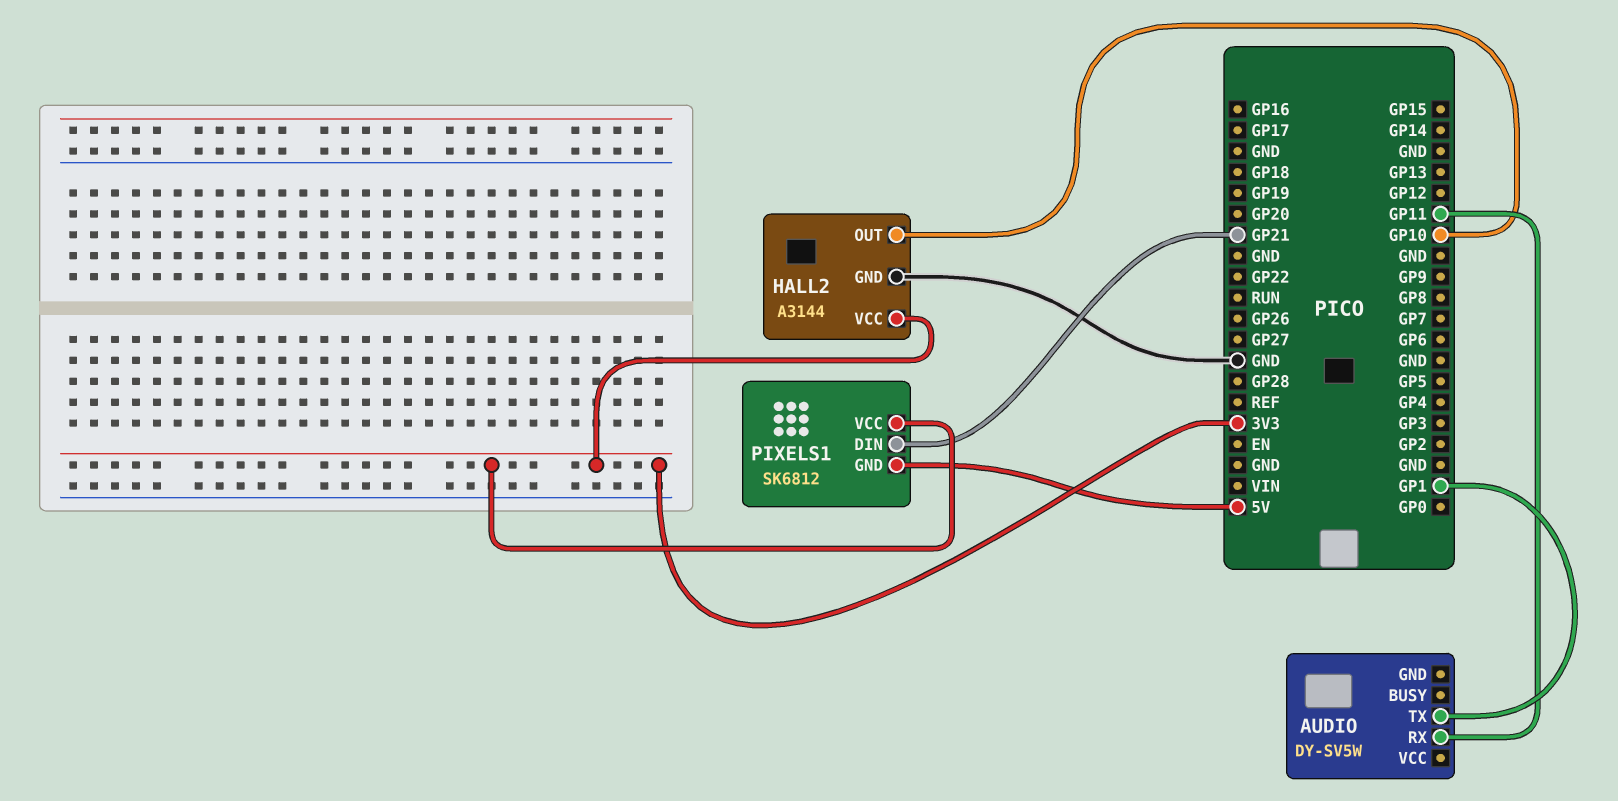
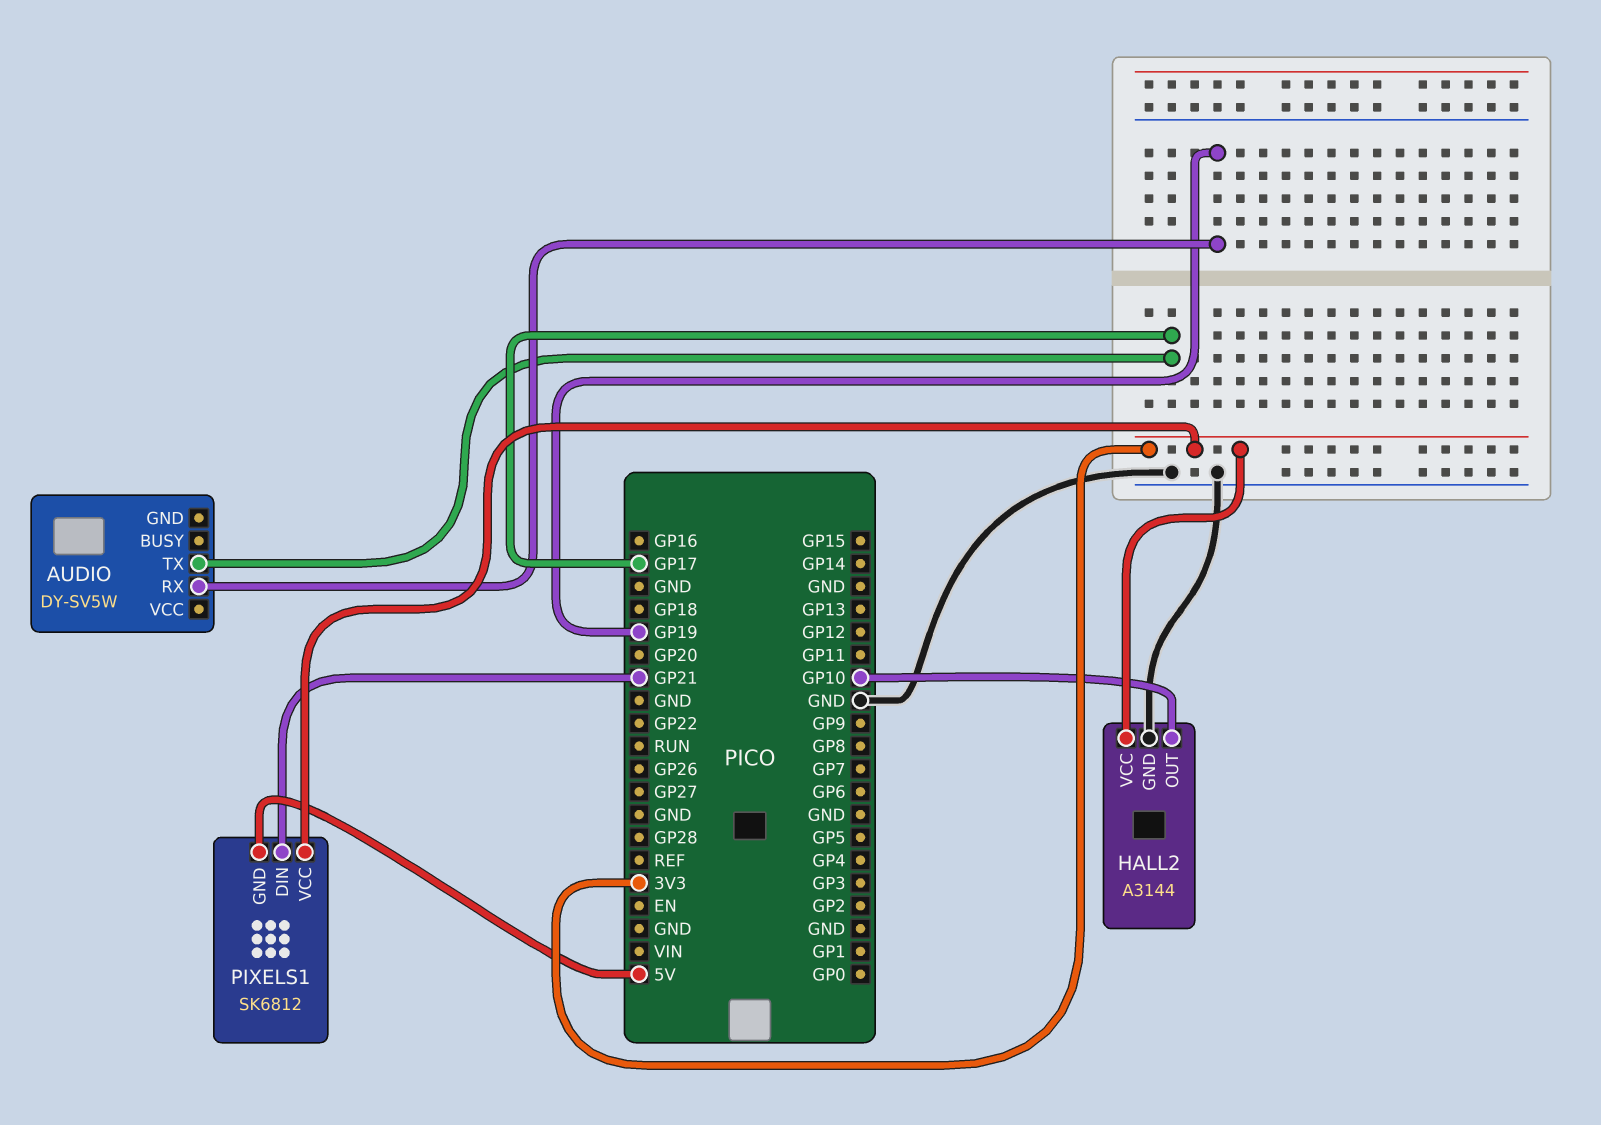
AUDIO pin RX: GP11 -> GP19
AUDIO pin TX: GP1 -> GP17

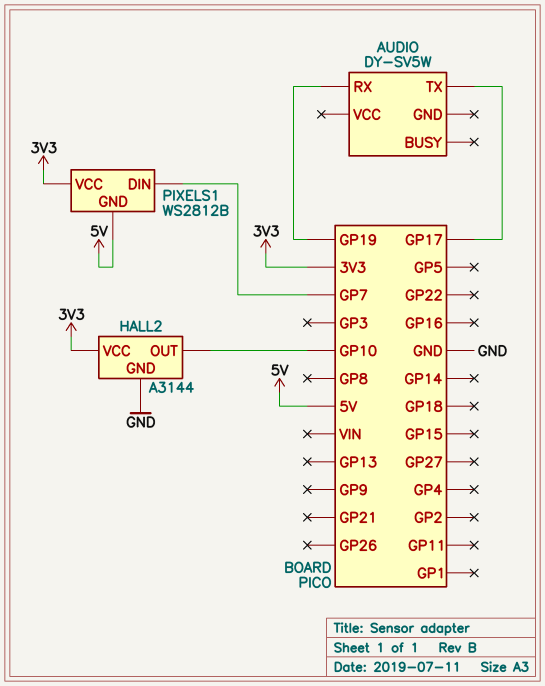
PIXELS1: SK6812 -> WS2812B
PIXELS1 pin DIN: GP21 -> GP7

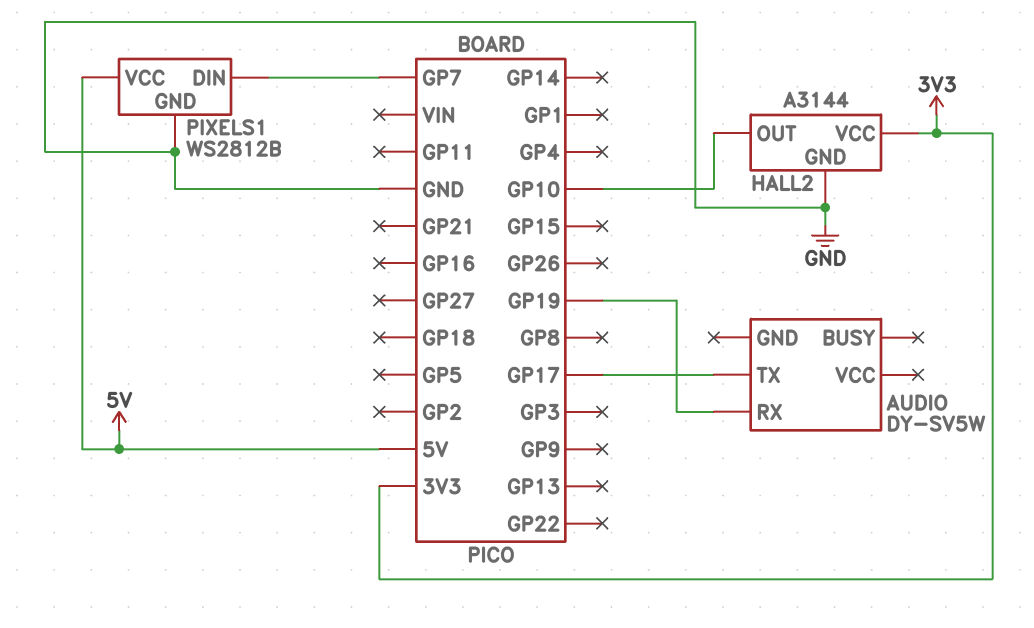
PIXELS1 pin GND: 5V -> GND
PIXELS1 pin VCC: 3V3 -> 5V

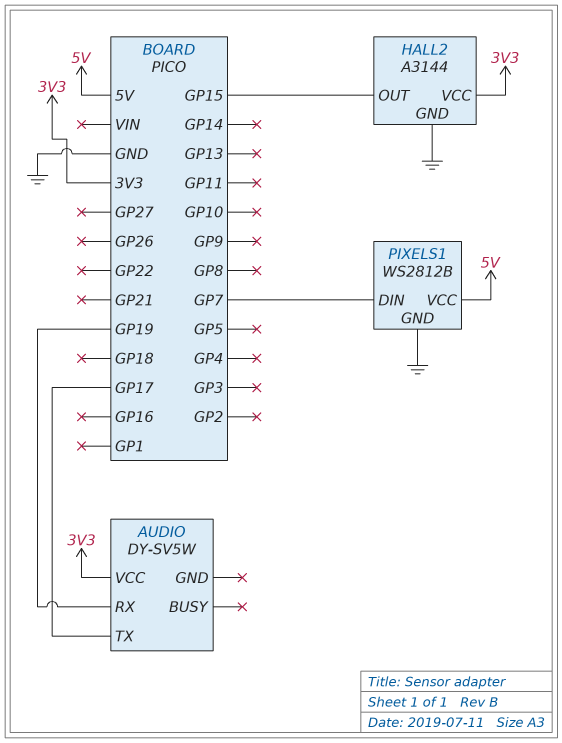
AUDIO pin VCC: none -> 3V3
HALL2 pin OUT: GP10 -> GP15

